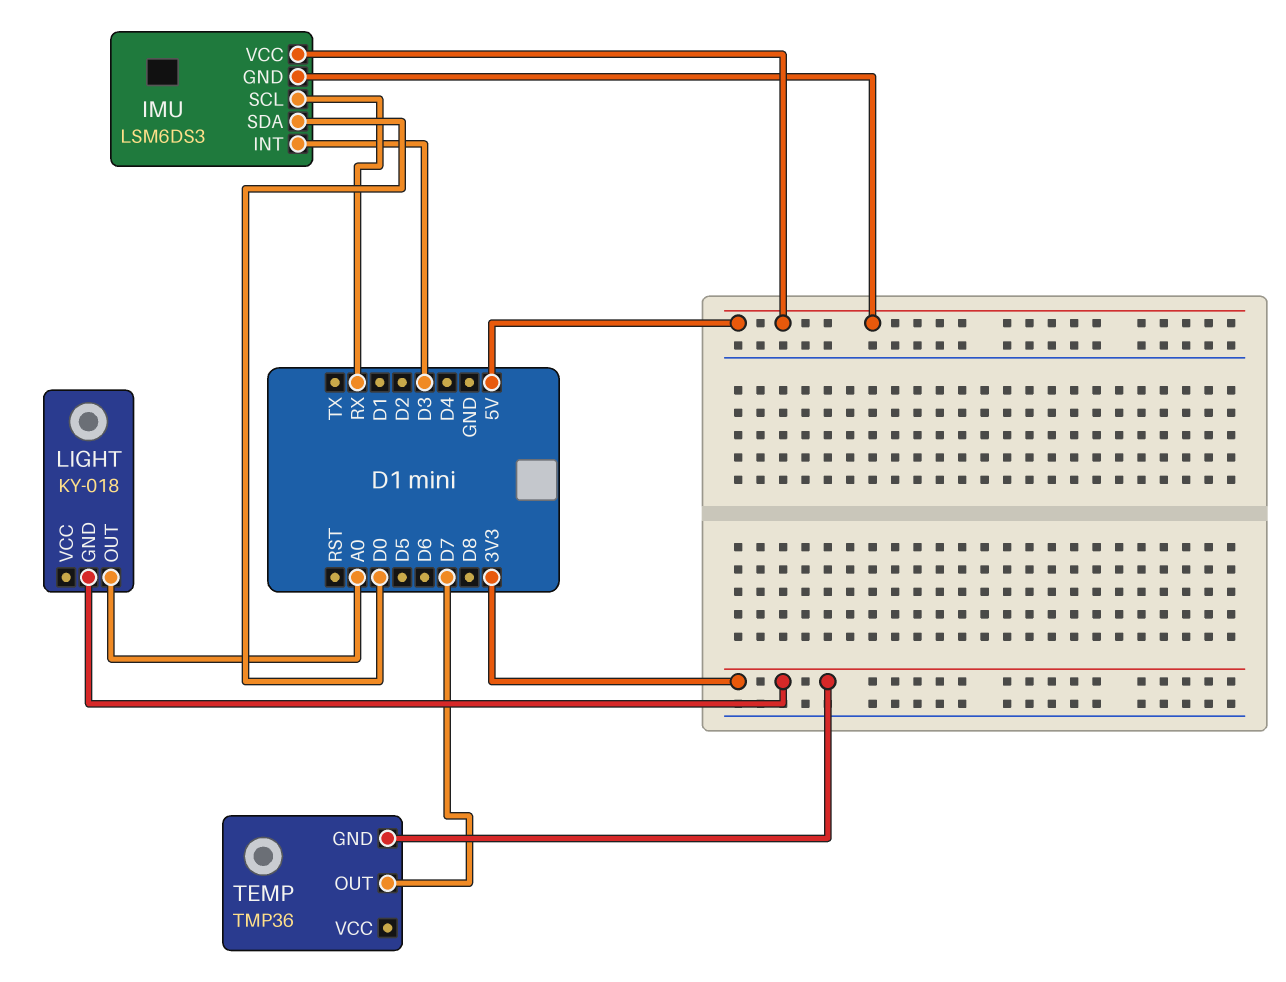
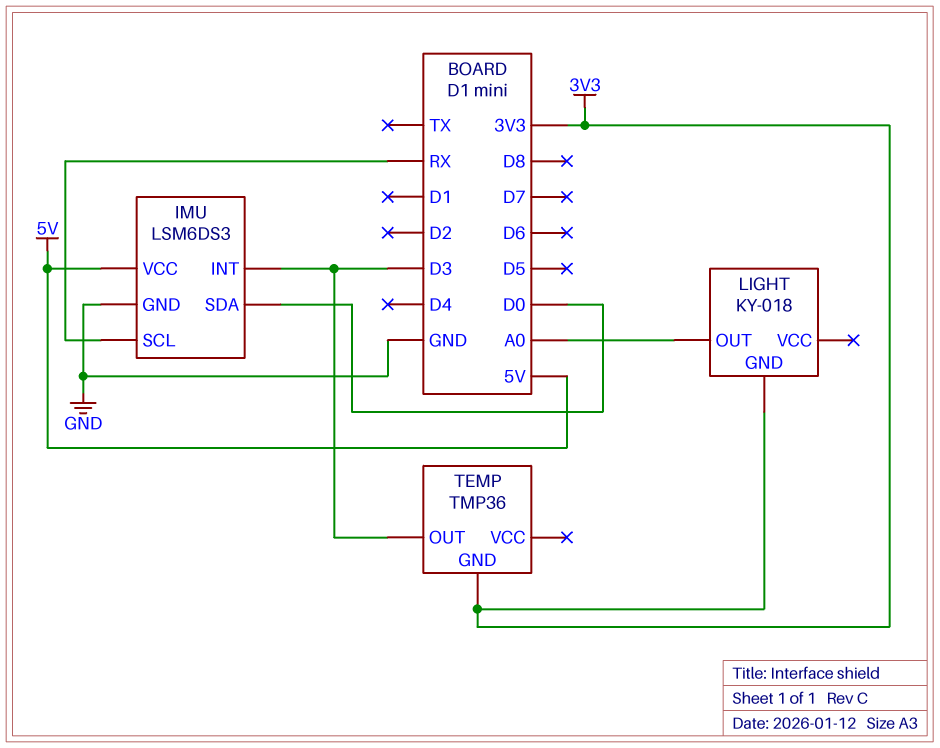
IMU pin GND: 5V -> GND
TEMP pin OUT: D7 -> D3

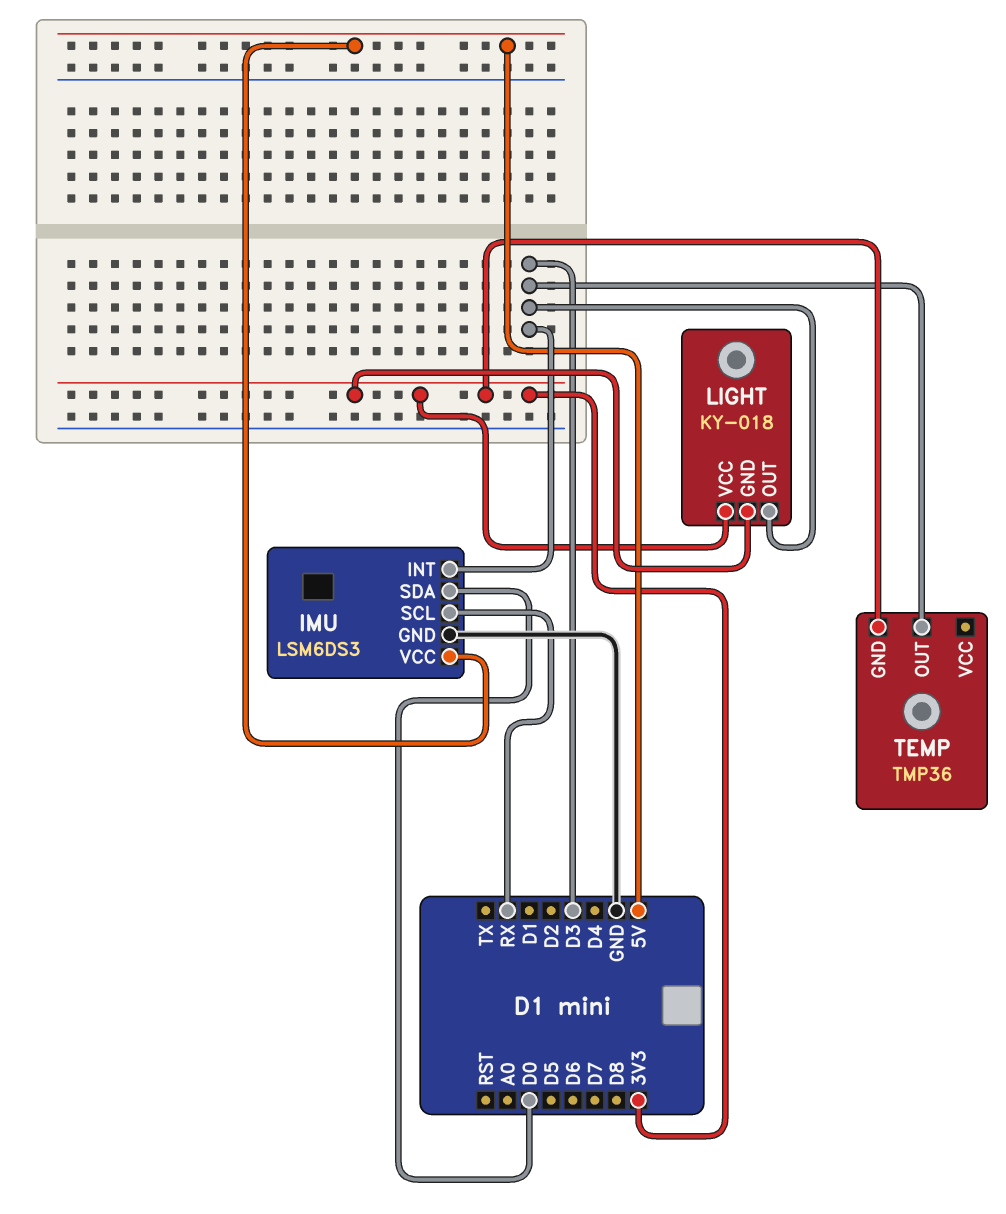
LIGHT pin OUT: A0 -> D3
LIGHT pin VCC: none -> 3V3

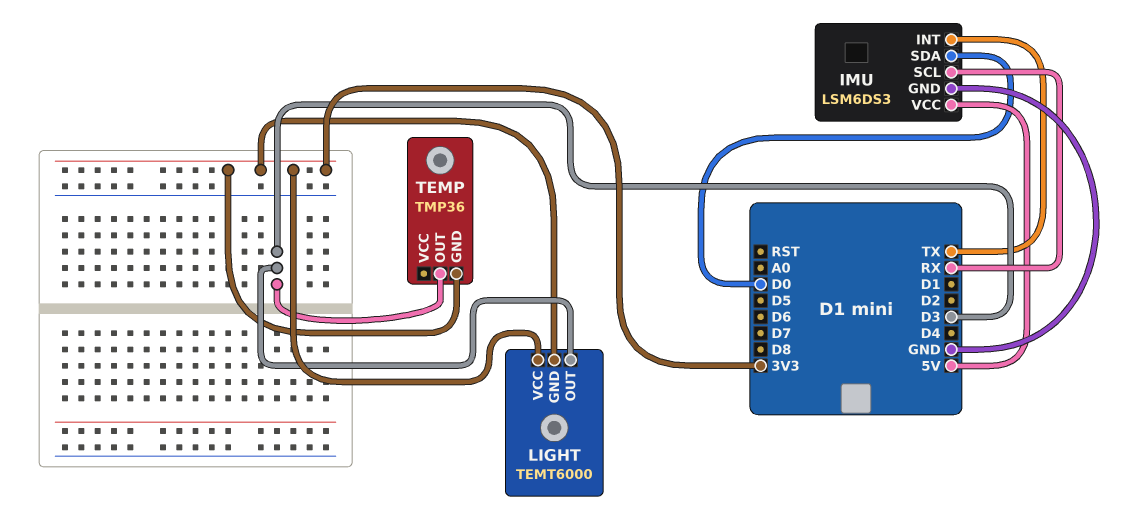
IMU pin INT: D3 -> TX
LIGHT: KY-018 -> TEMT6000

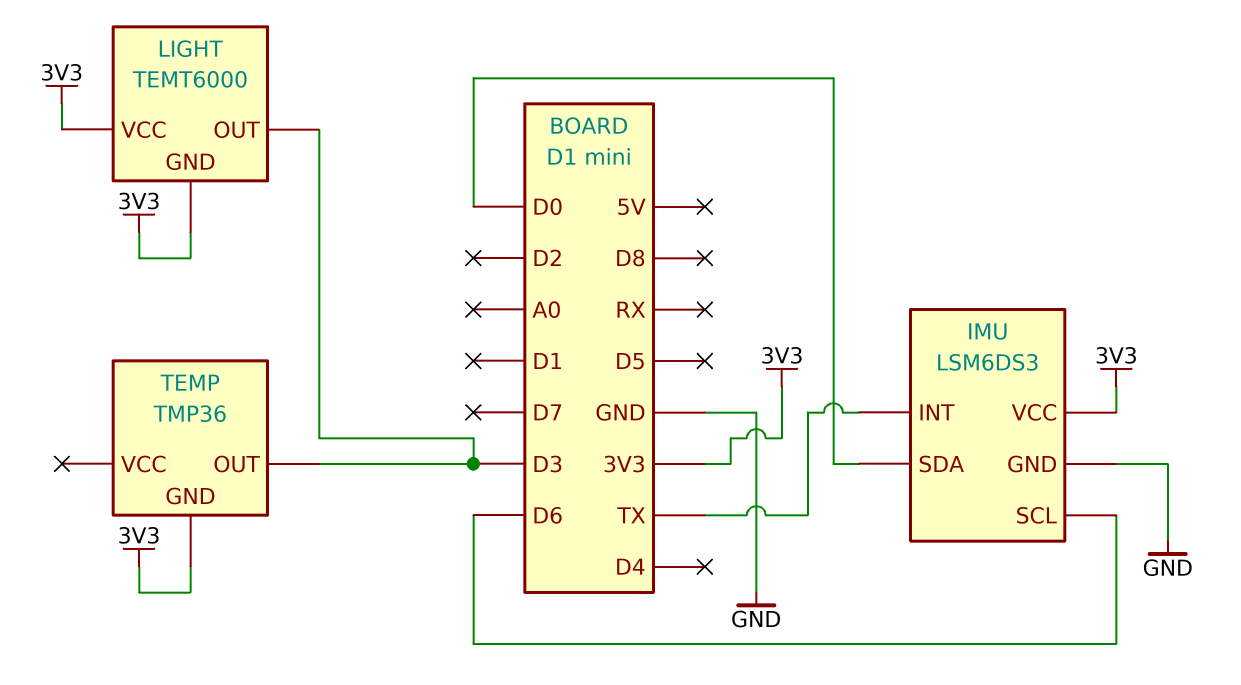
IMU pin SCL: RX -> D6
IMU pin VCC: 5V -> 3V3

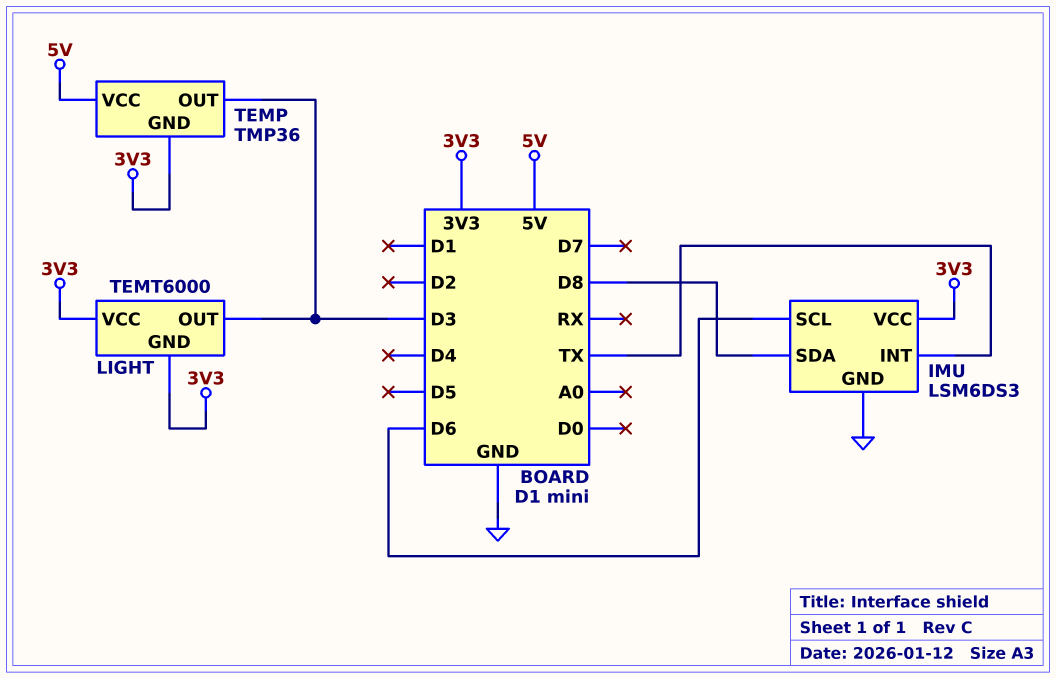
IMU pin SDA: D0 -> D8
TEMP pin VCC: none -> 5V

